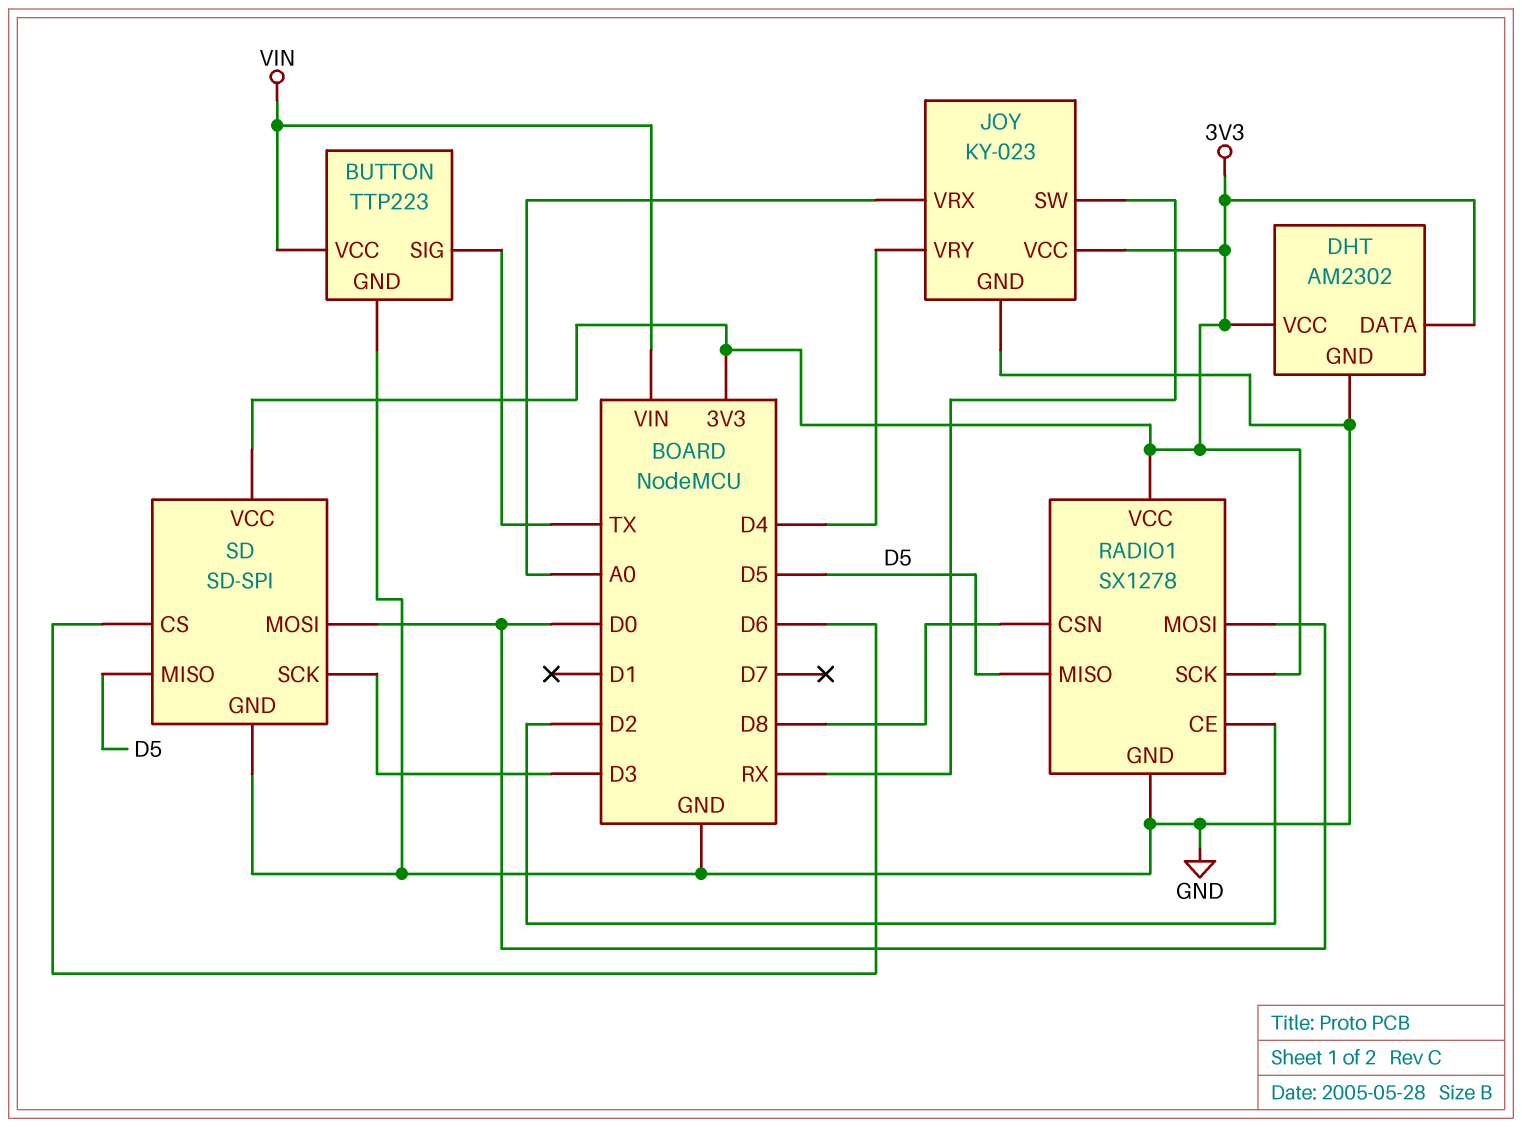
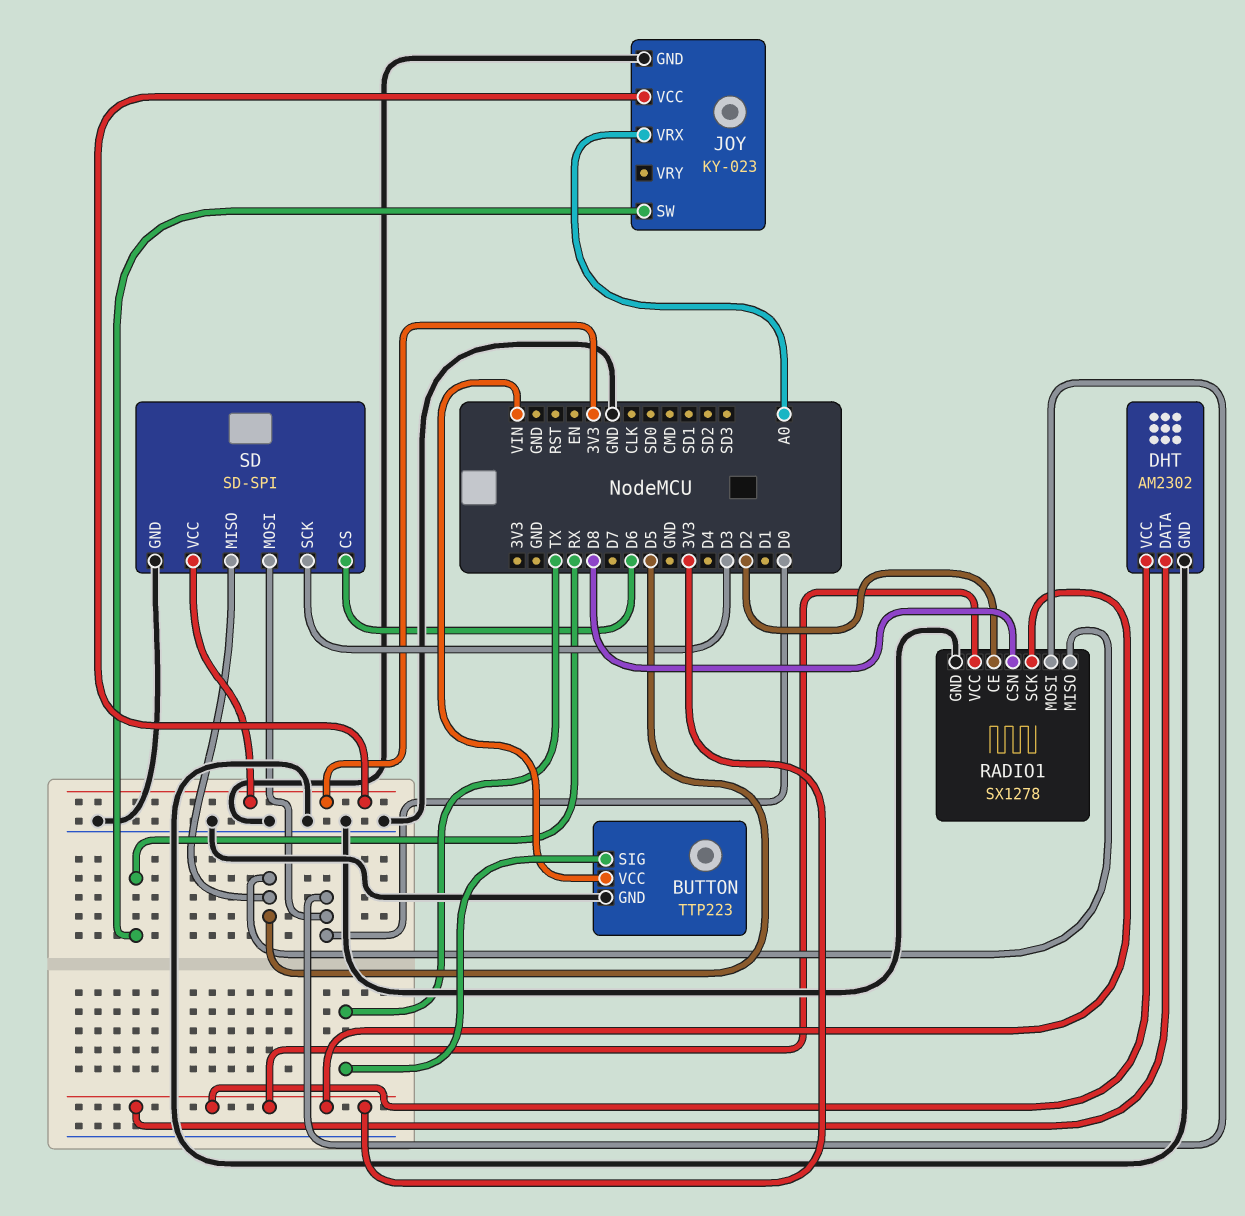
JOY pin VRY: D4 -> none

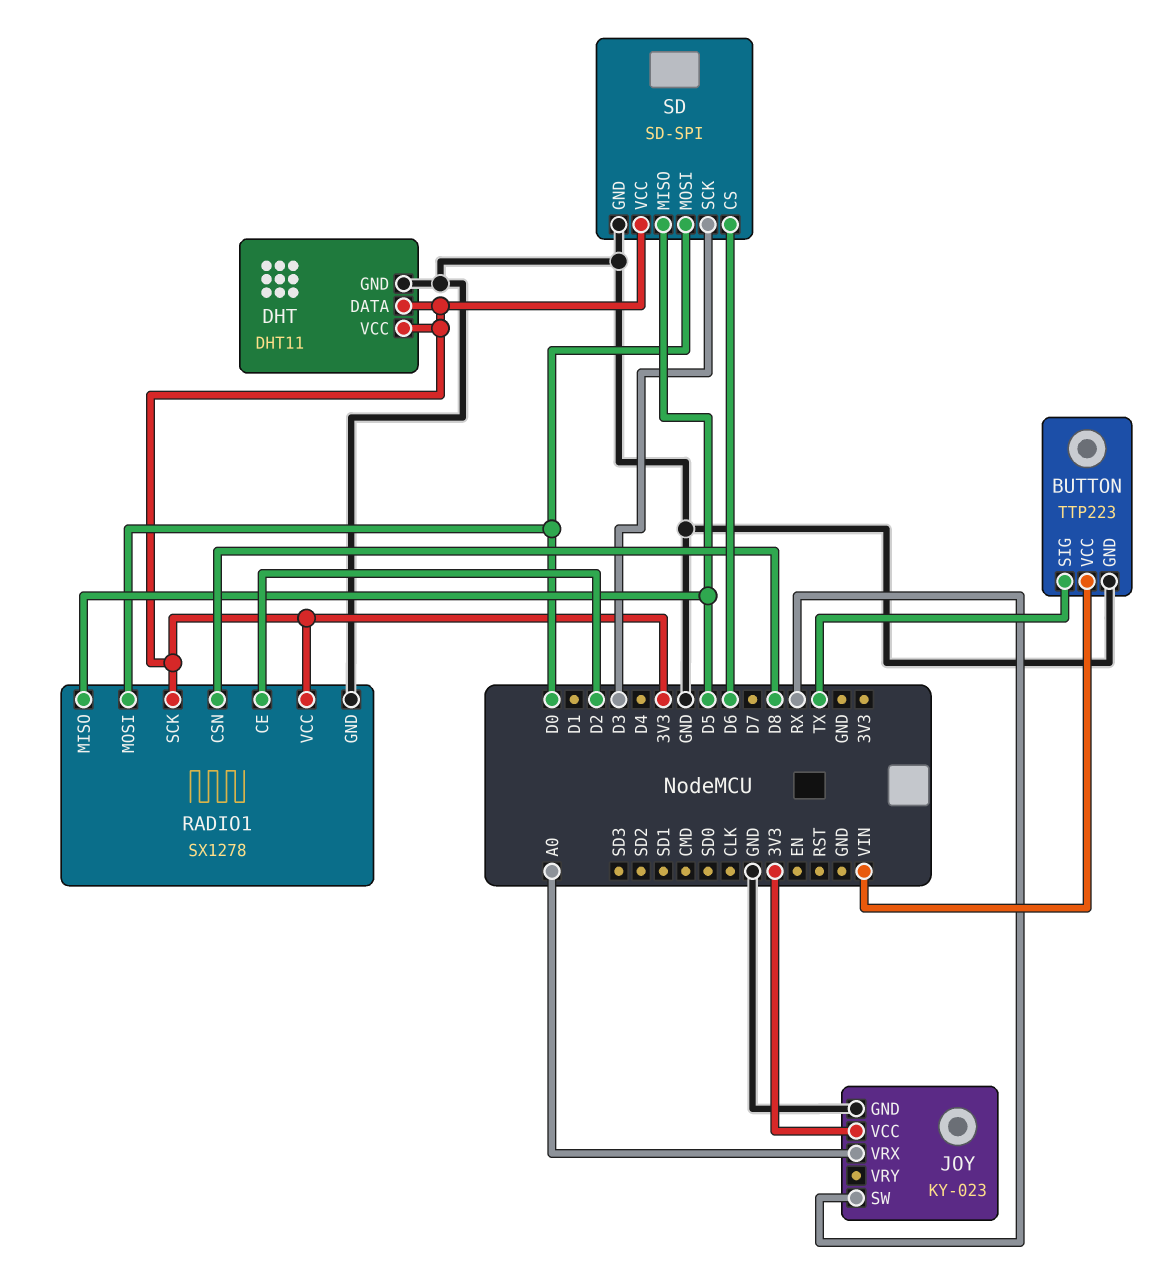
DHT: AM2302 -> DHT11

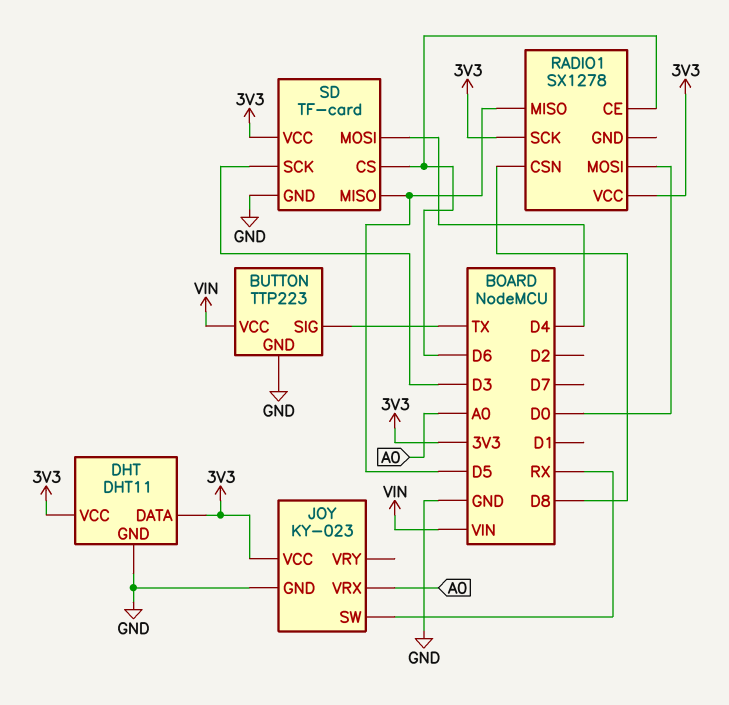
RADIO1 pin CE: D2 -> D6
RADIO1 pin GND: GND -> none
SD: SD-SPI -> TF-card
SD pin MOSI: D0 -> D4

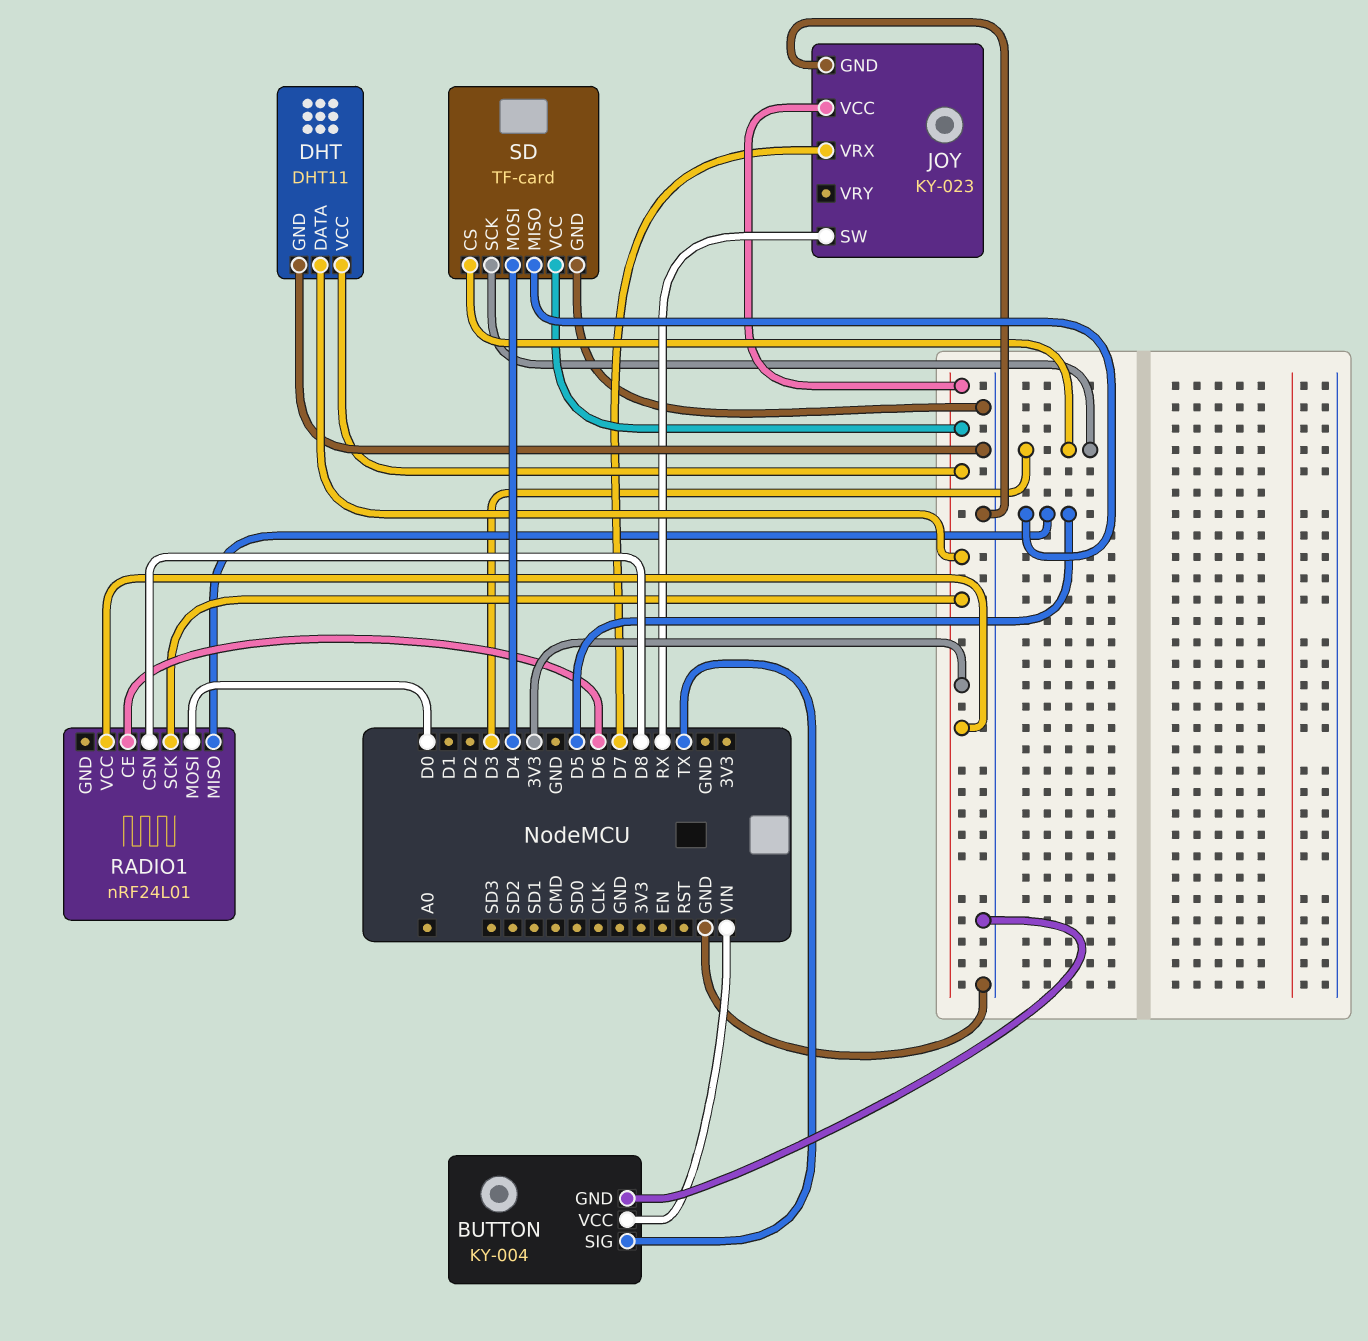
BUTTON: TTP223 -> KY-004
JOY pin VRX: A0 -> D7
RADIO1: SX1278 -> nRF24L01
SD pin CS: D6 -> D3

